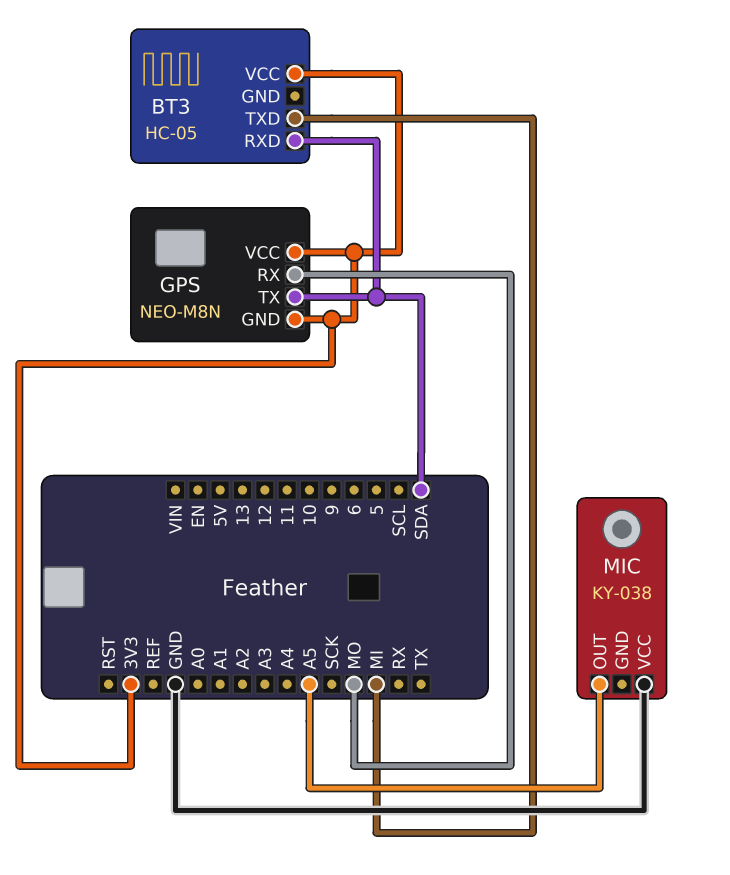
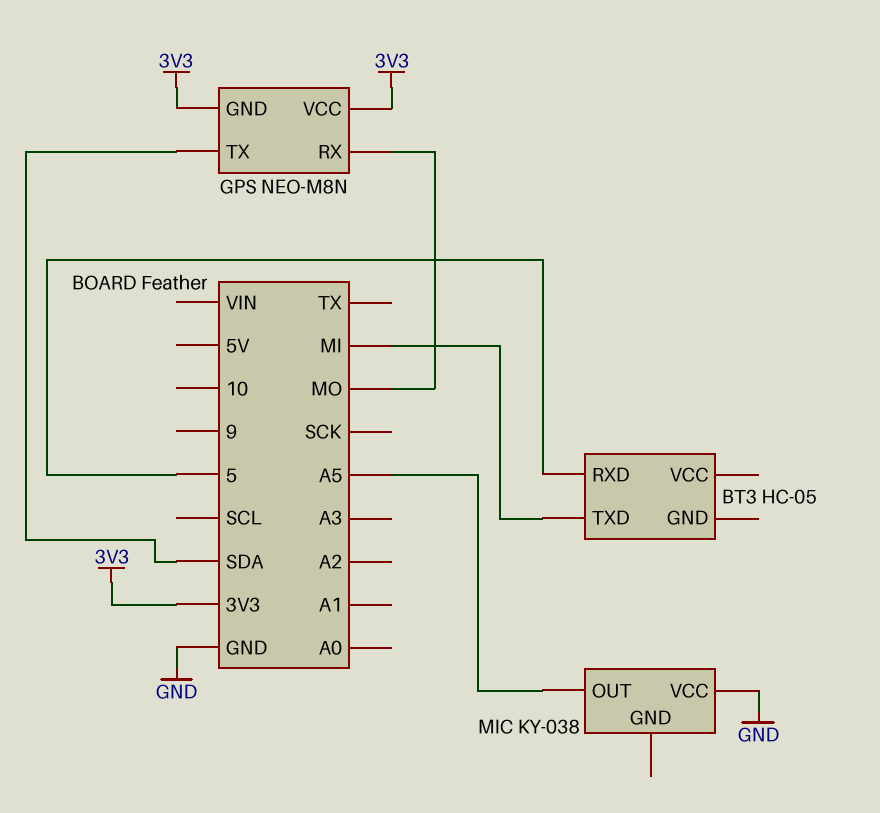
BT3 pin RXD: SDA -> 5
BT3 pin VCC: 3V3 -> none

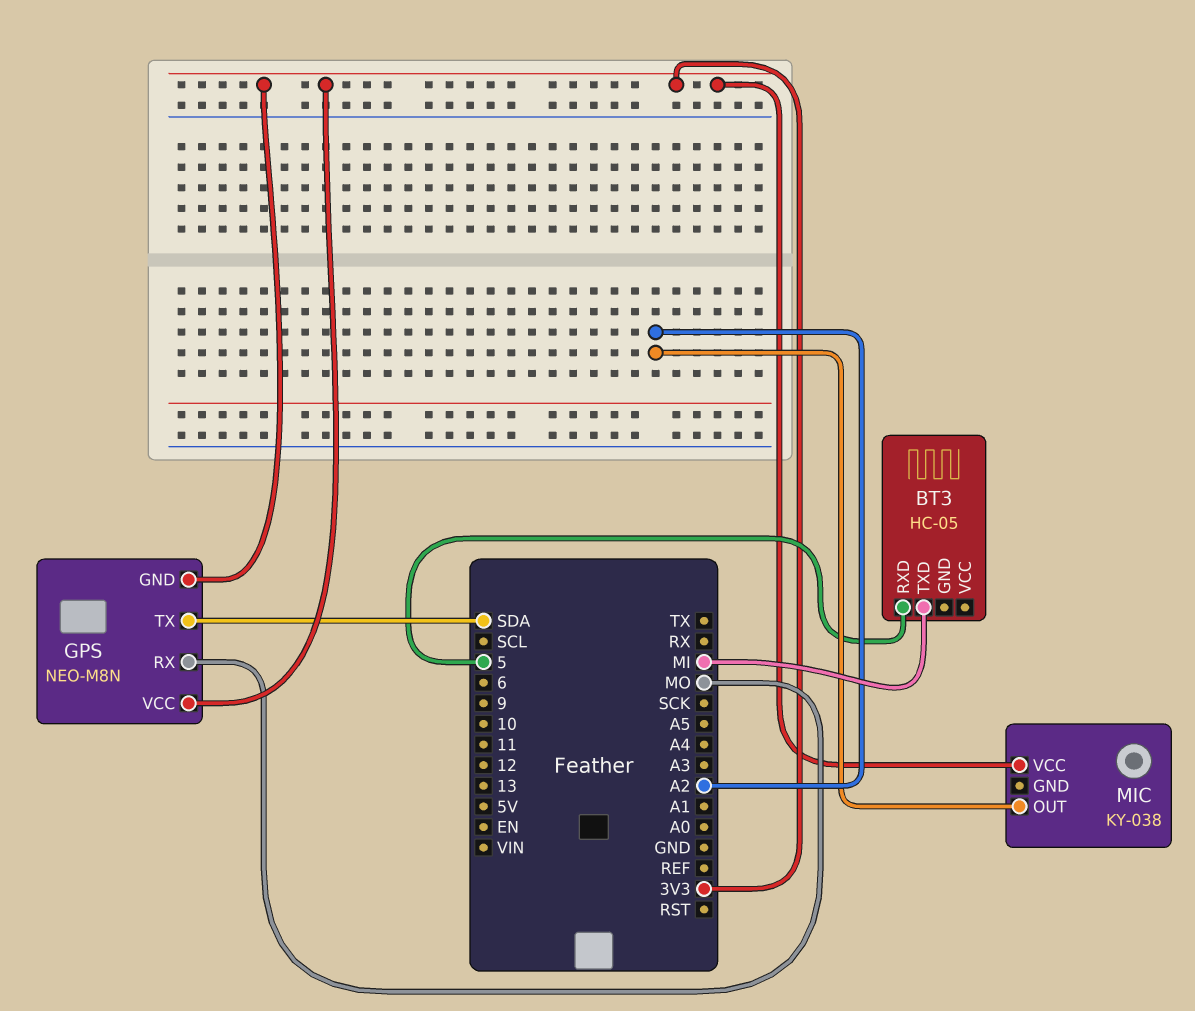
MIC pin OUT: A5 -> A2
MIC pin VCC: GND -> 3V3

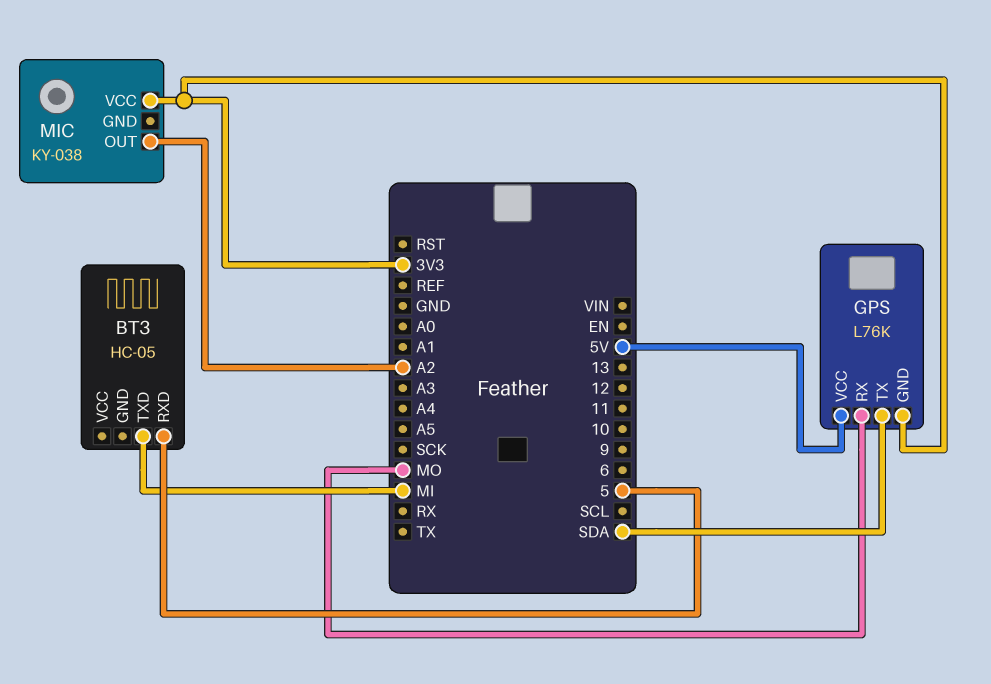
GPS: NEO-M8N -> L76K
GPS pin VCC: 3V3 -> 5V

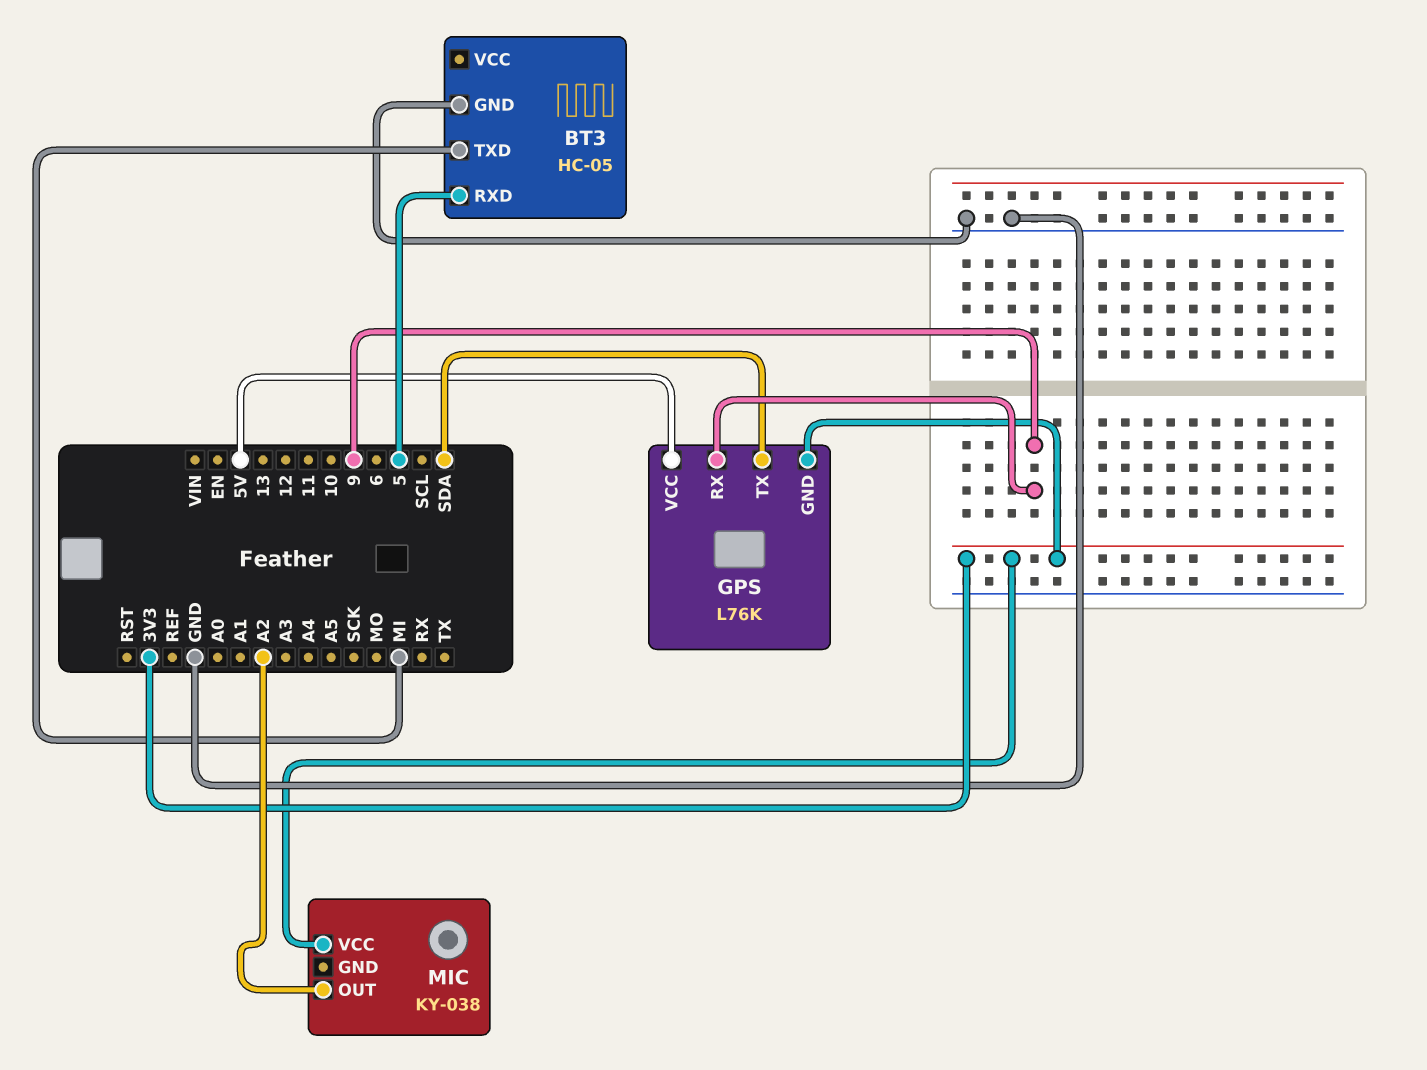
BT3 pin GND: none -> GND
GPS pin RX: MO -> 9

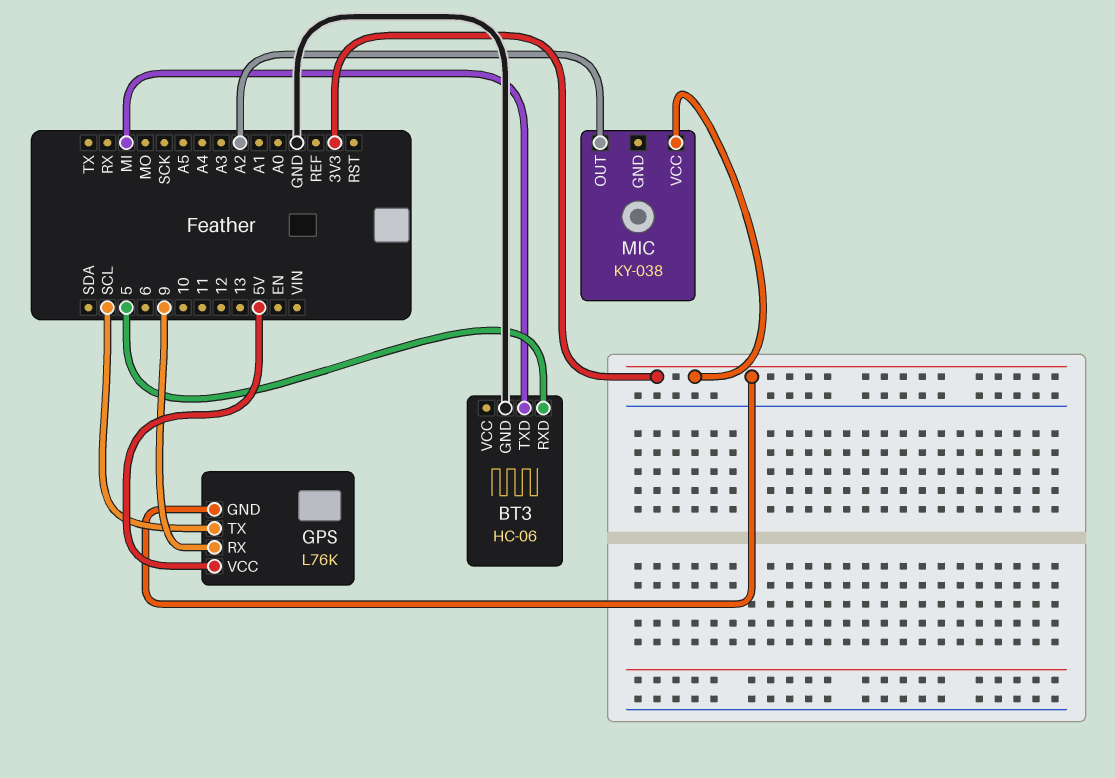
BT3: HC-05 -> HC-06
GPS pin TX: SDA -> SCL

